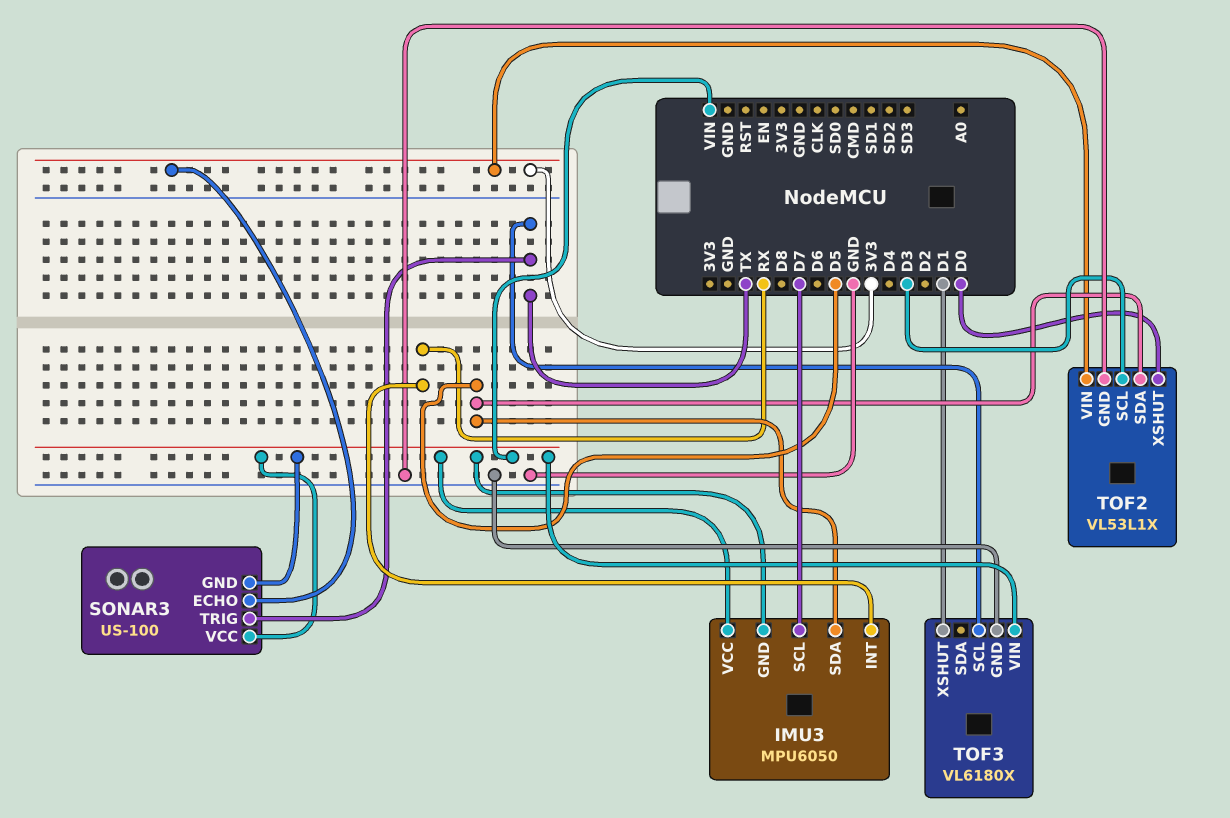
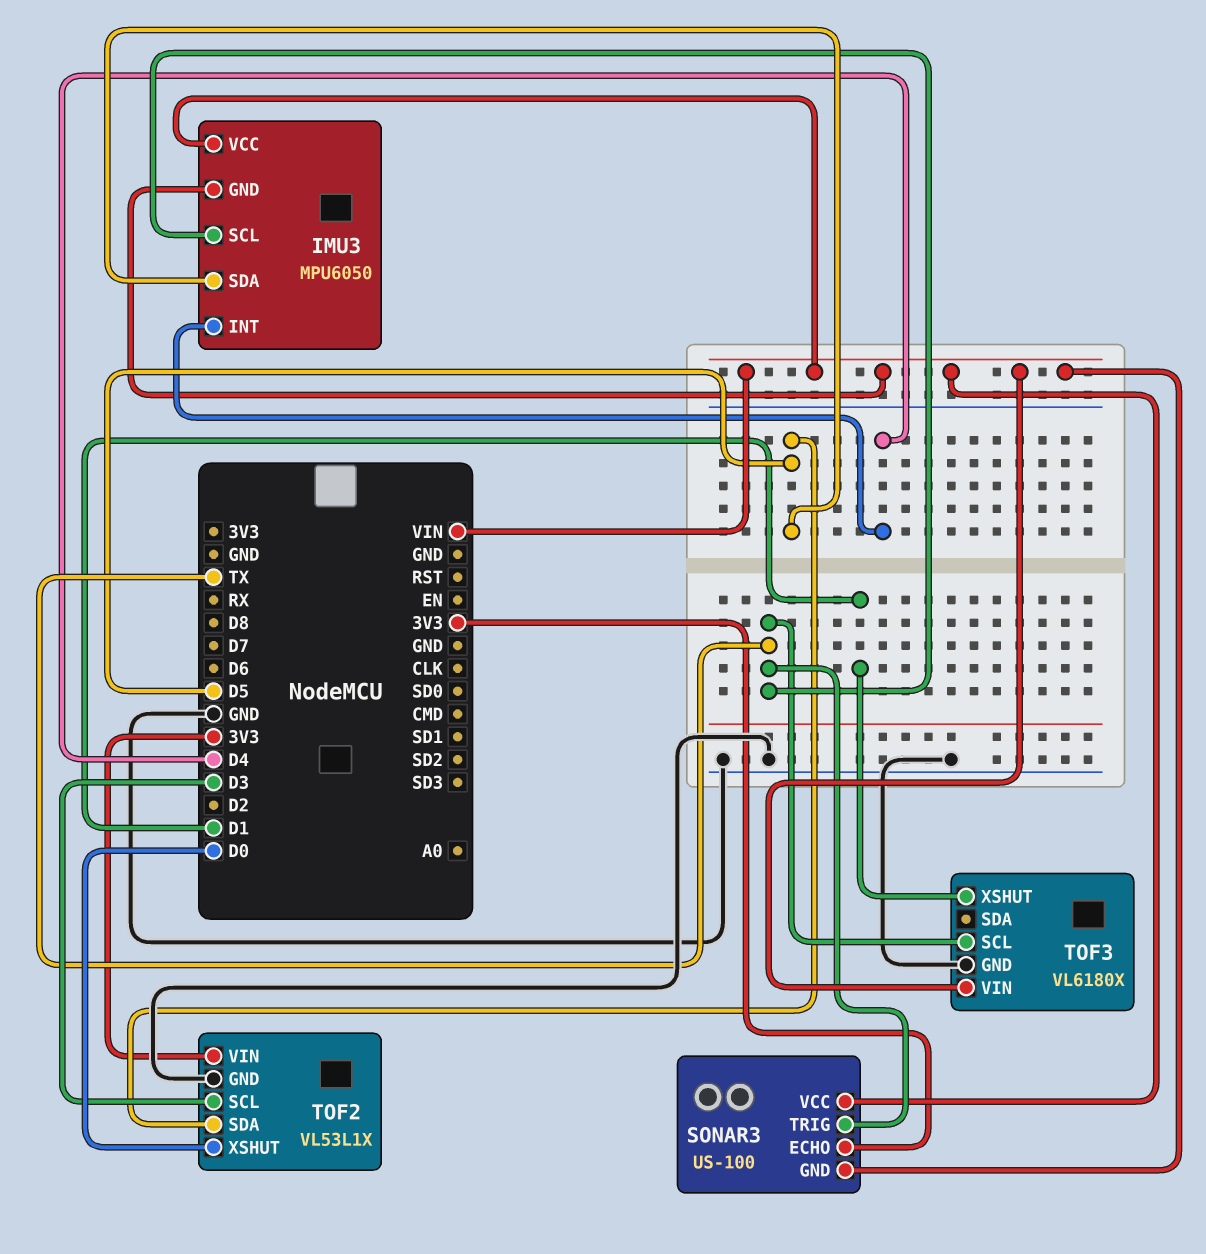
IMU3 pin INT: RX -> D4
IMU3 pin SCL: D7 -> TX

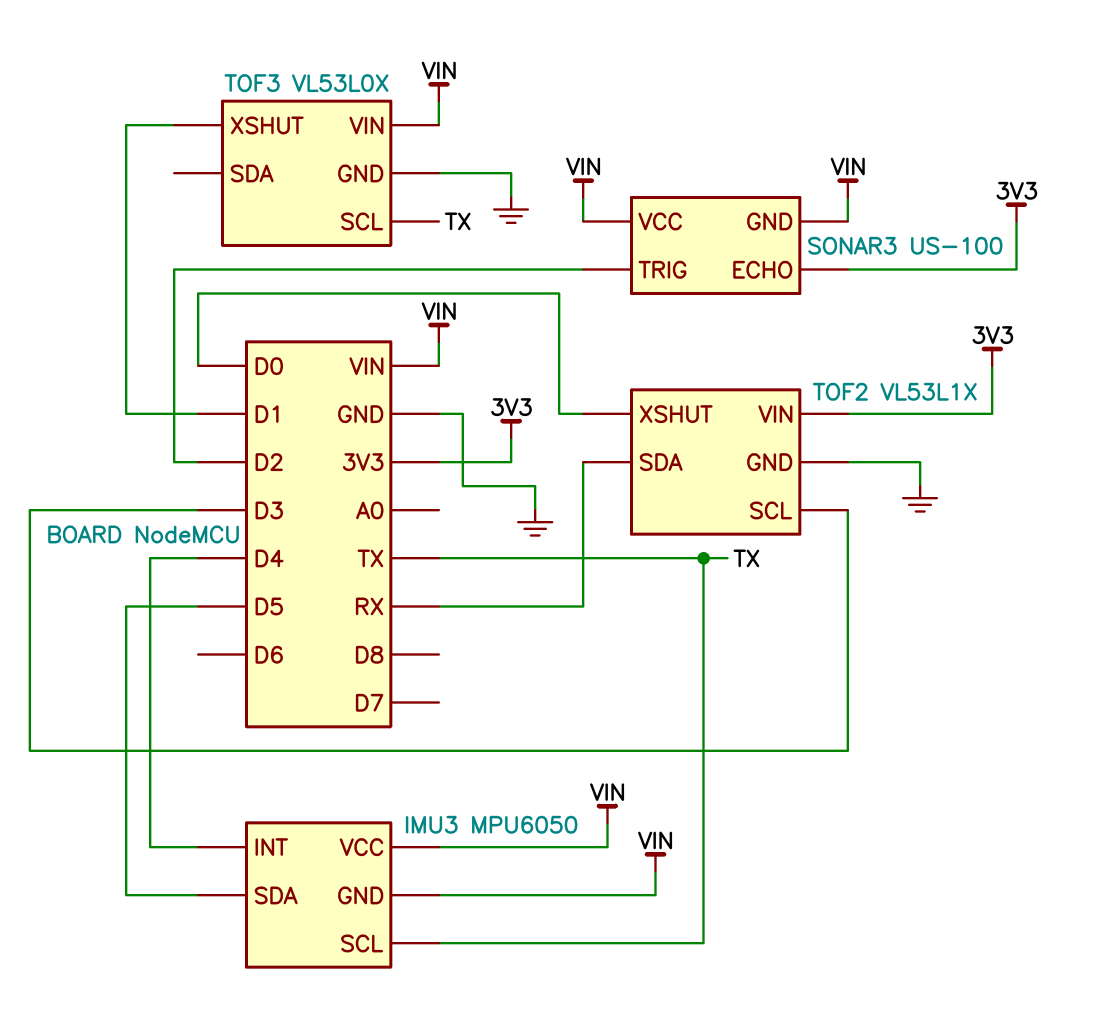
SONAR3 pin TRIG: TX -> D2
TOF2 pin SDA: D5 -> RX
TOF3: VL6180X -> VL53L0X

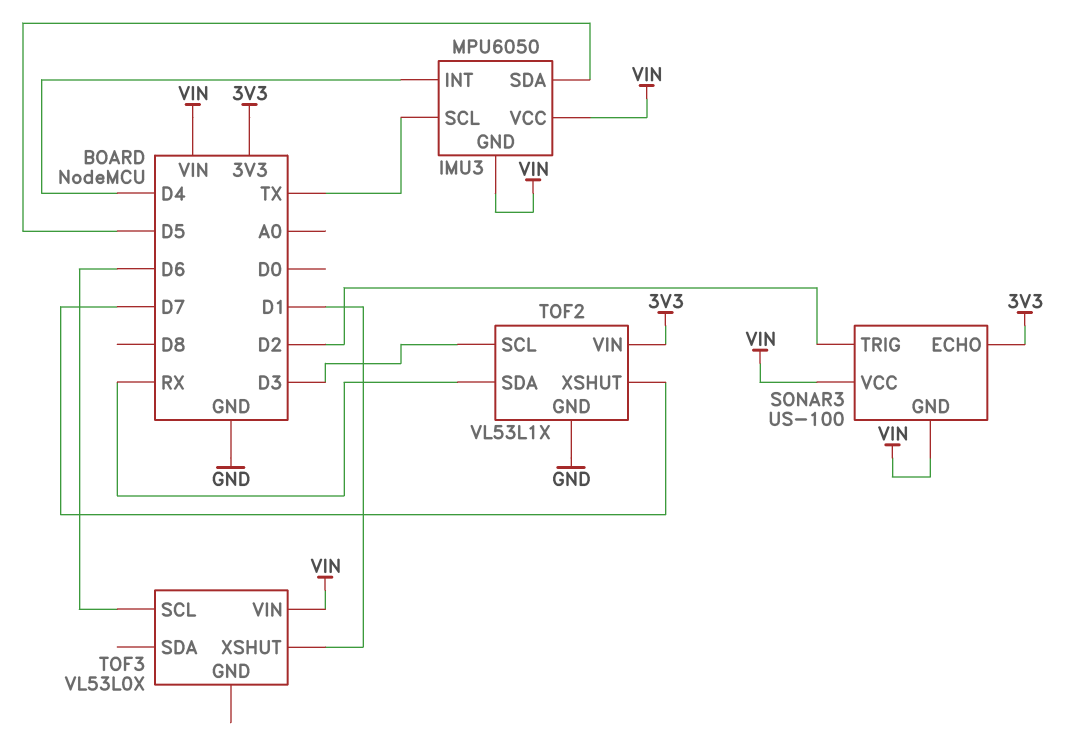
TOF2 pin XSHUT: D0 -> D7
TOF3 pin GND: GND -> none
TOF3 pin SCL: TX -> D6

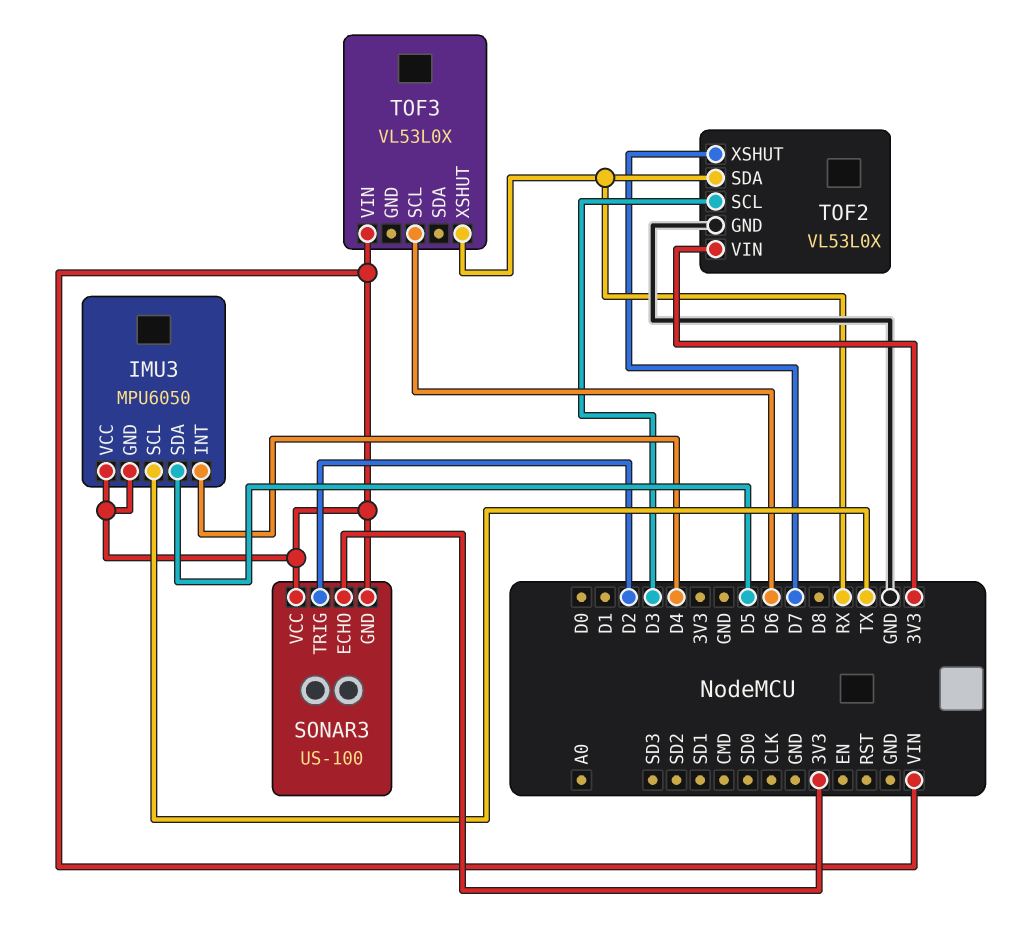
TOF2: VL53L1X -> VL53L0X
TOF3 pin XSHUT: D1 -> RX

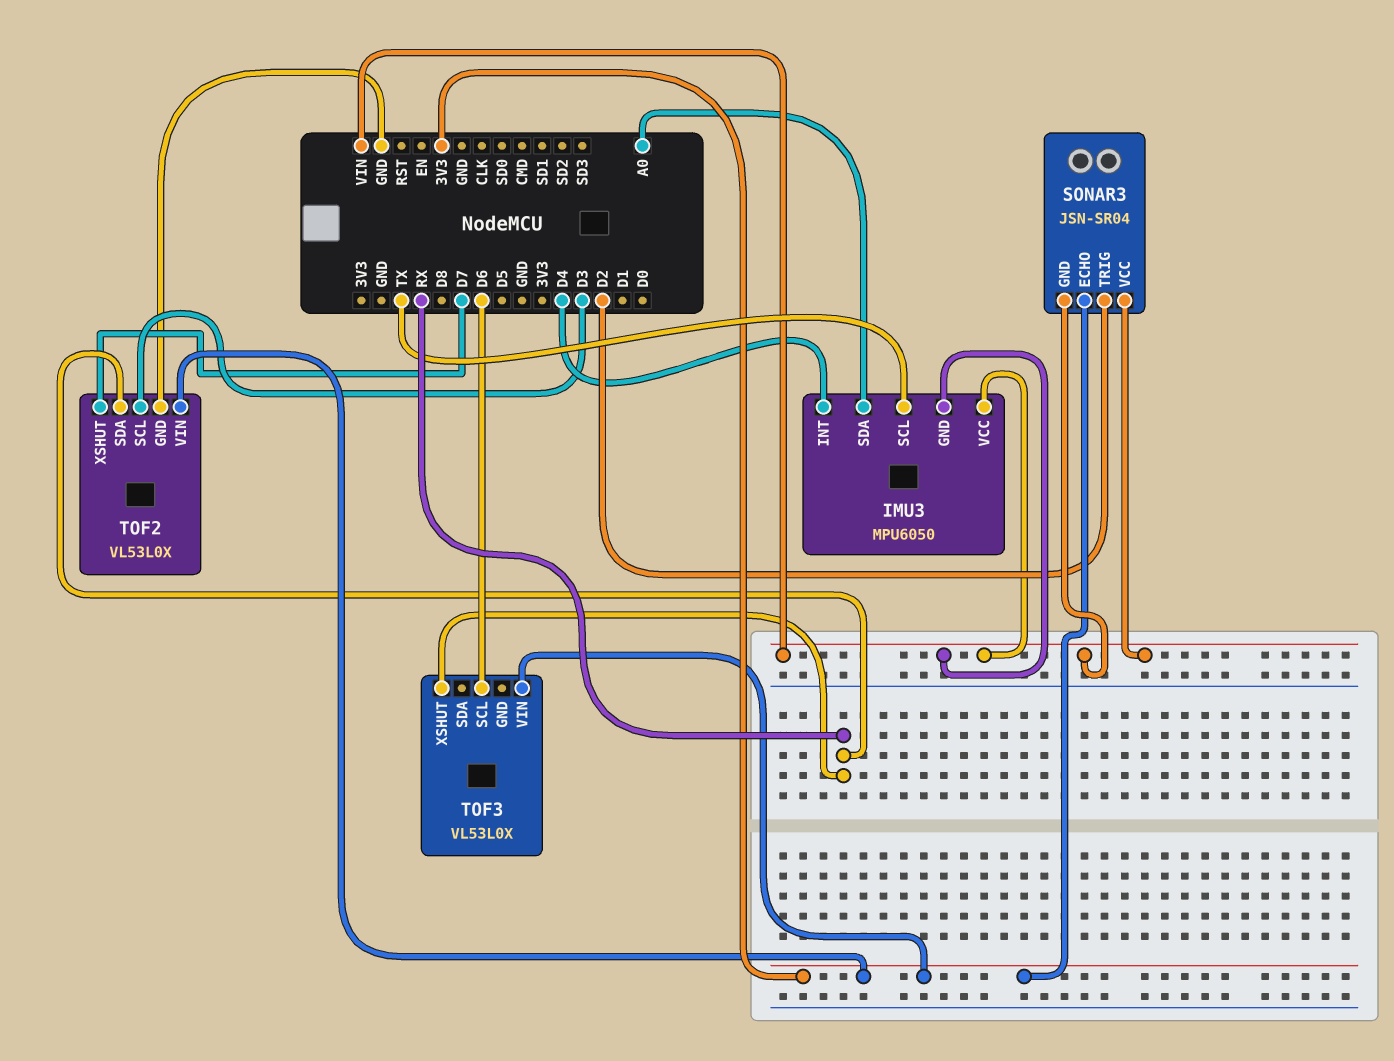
IMU3 pin SDA: D5 -> A0
SONAR3: US-100 -> JSN-SR04
TOF3 pin VIN: VIN -> 3V3

